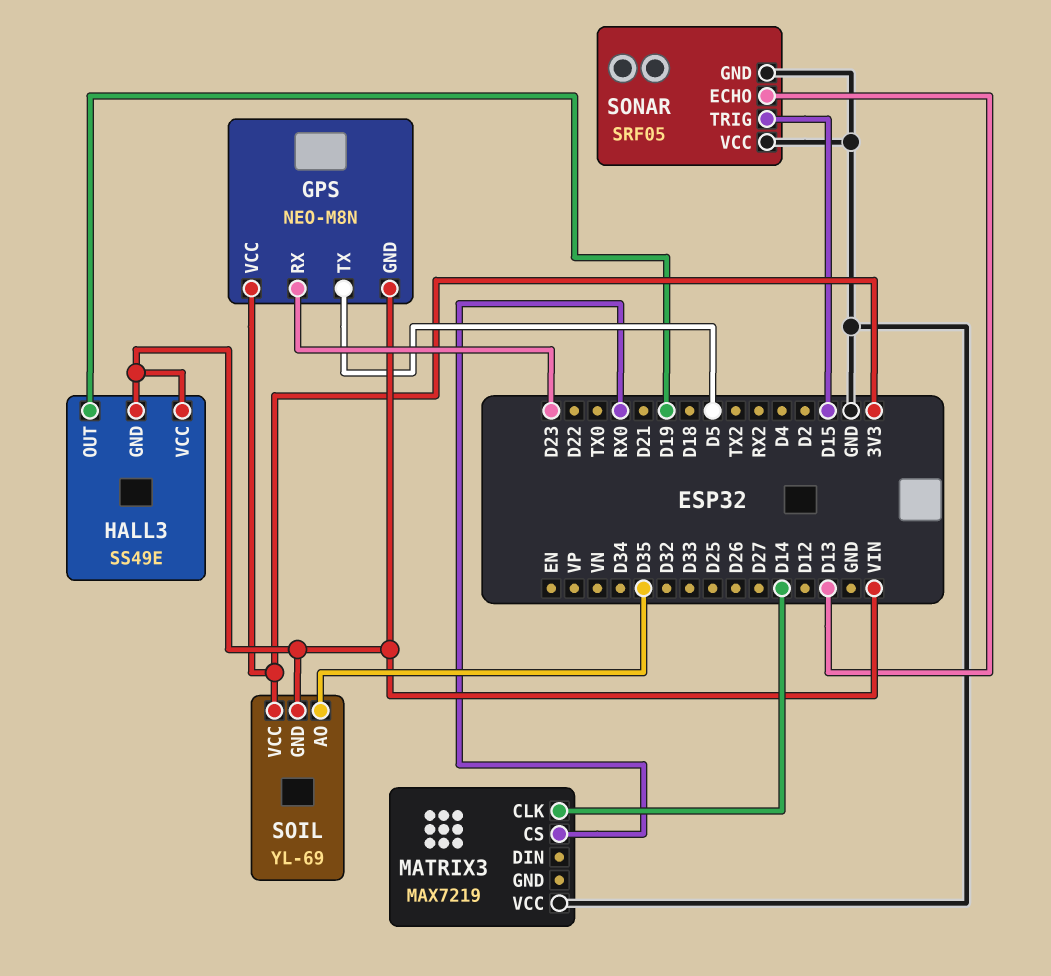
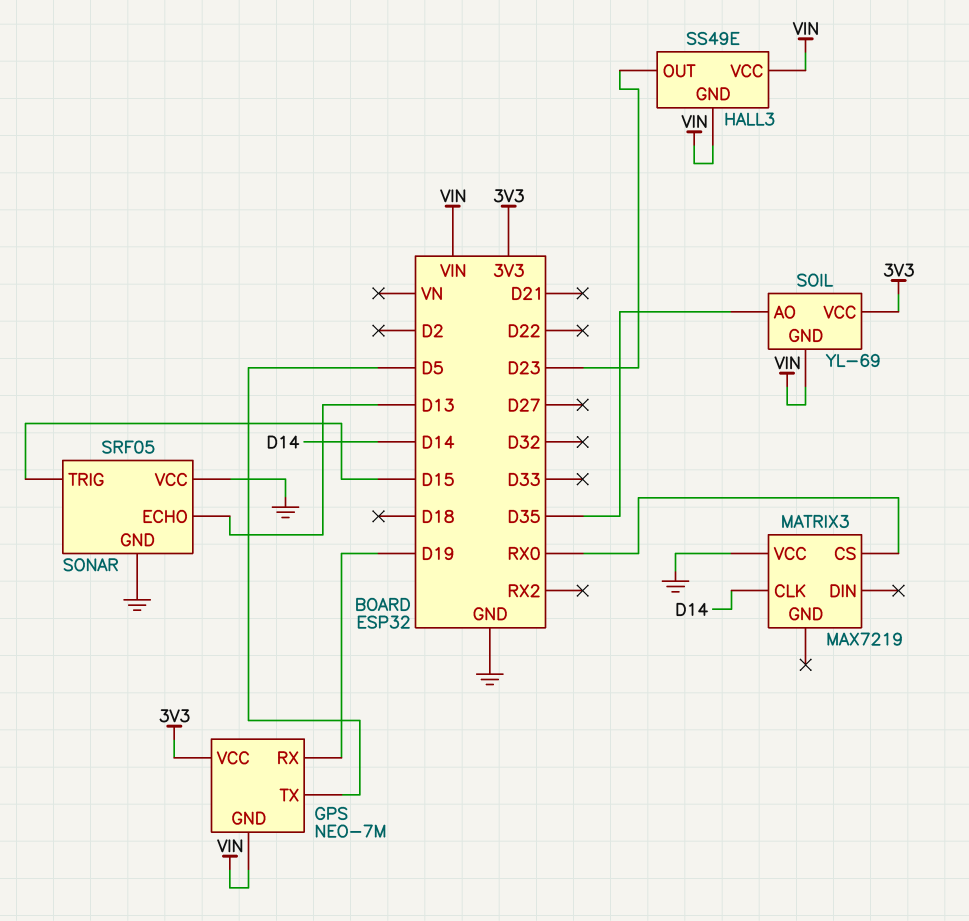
GPS: NEO-M8N -> NEO-7M
GPS pin RX: D23 -> D19
HALL3 pin OUT: D19 -> D23

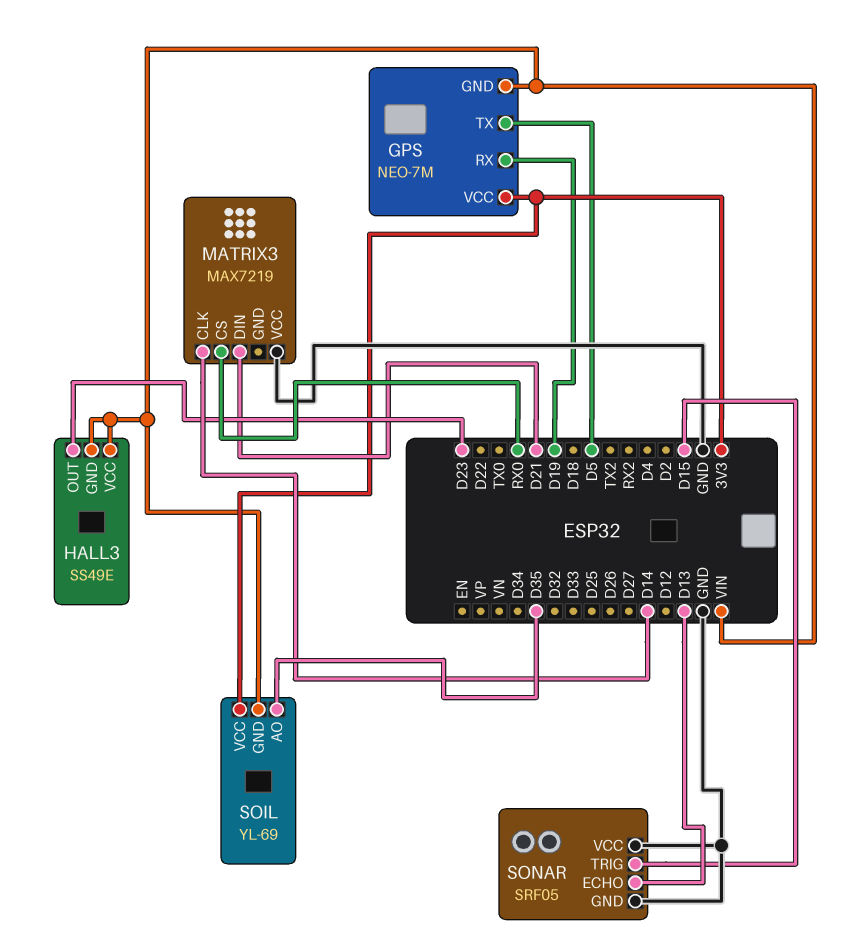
MATRIX3 pin DIN: none -> D21

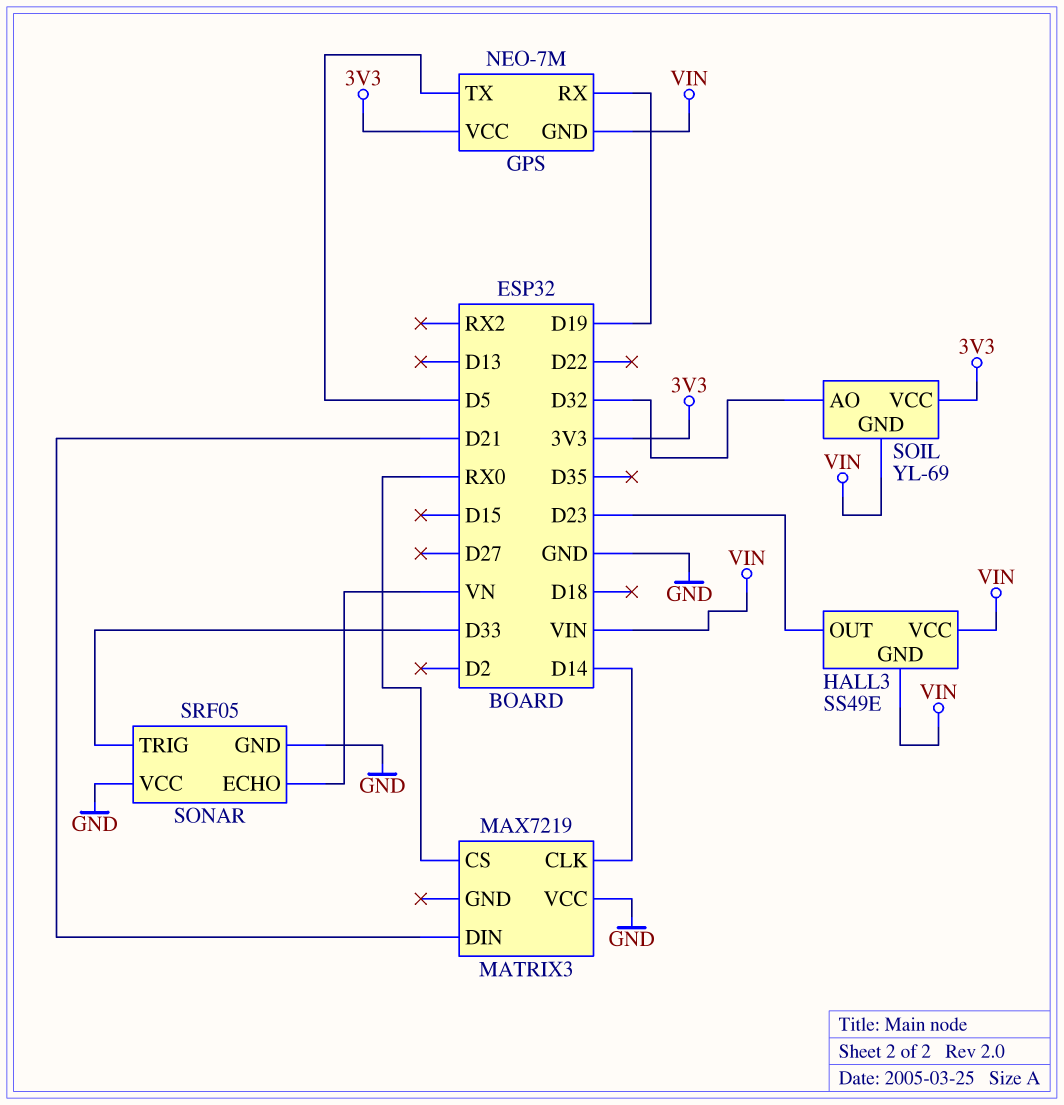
SOIL pin AO: D35 -> D32
SONAR pin ECHO: D13 -> VN
SONAR pin TRIG: D15 -> D33

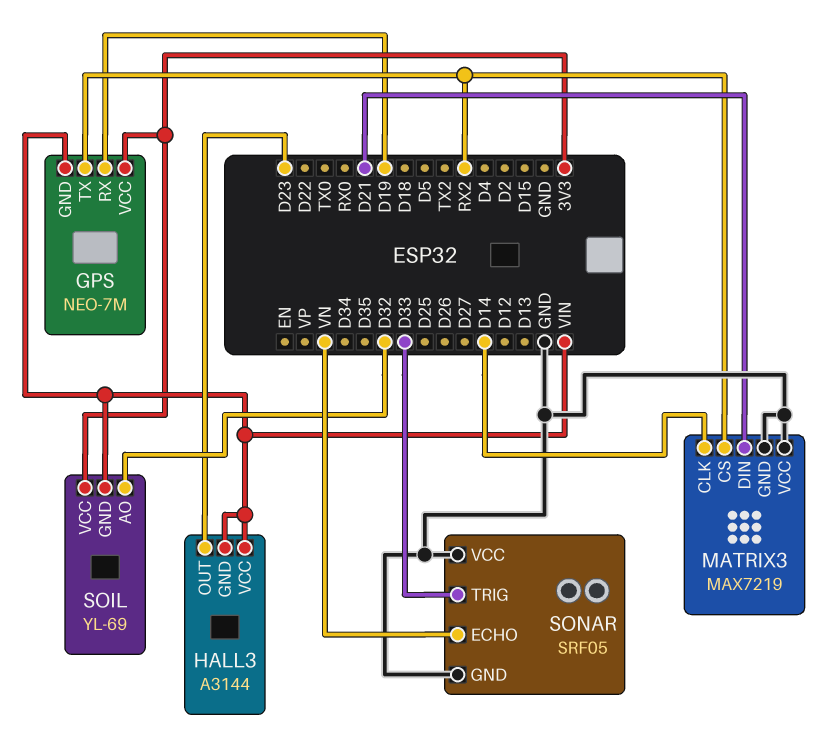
GPS pin TX: D5 -> RX2
HALL3: SS49E -> A3144
MATRIX3 pin CS: RX0 -> RX2
MATRIX3 pin GND: none -> GND

